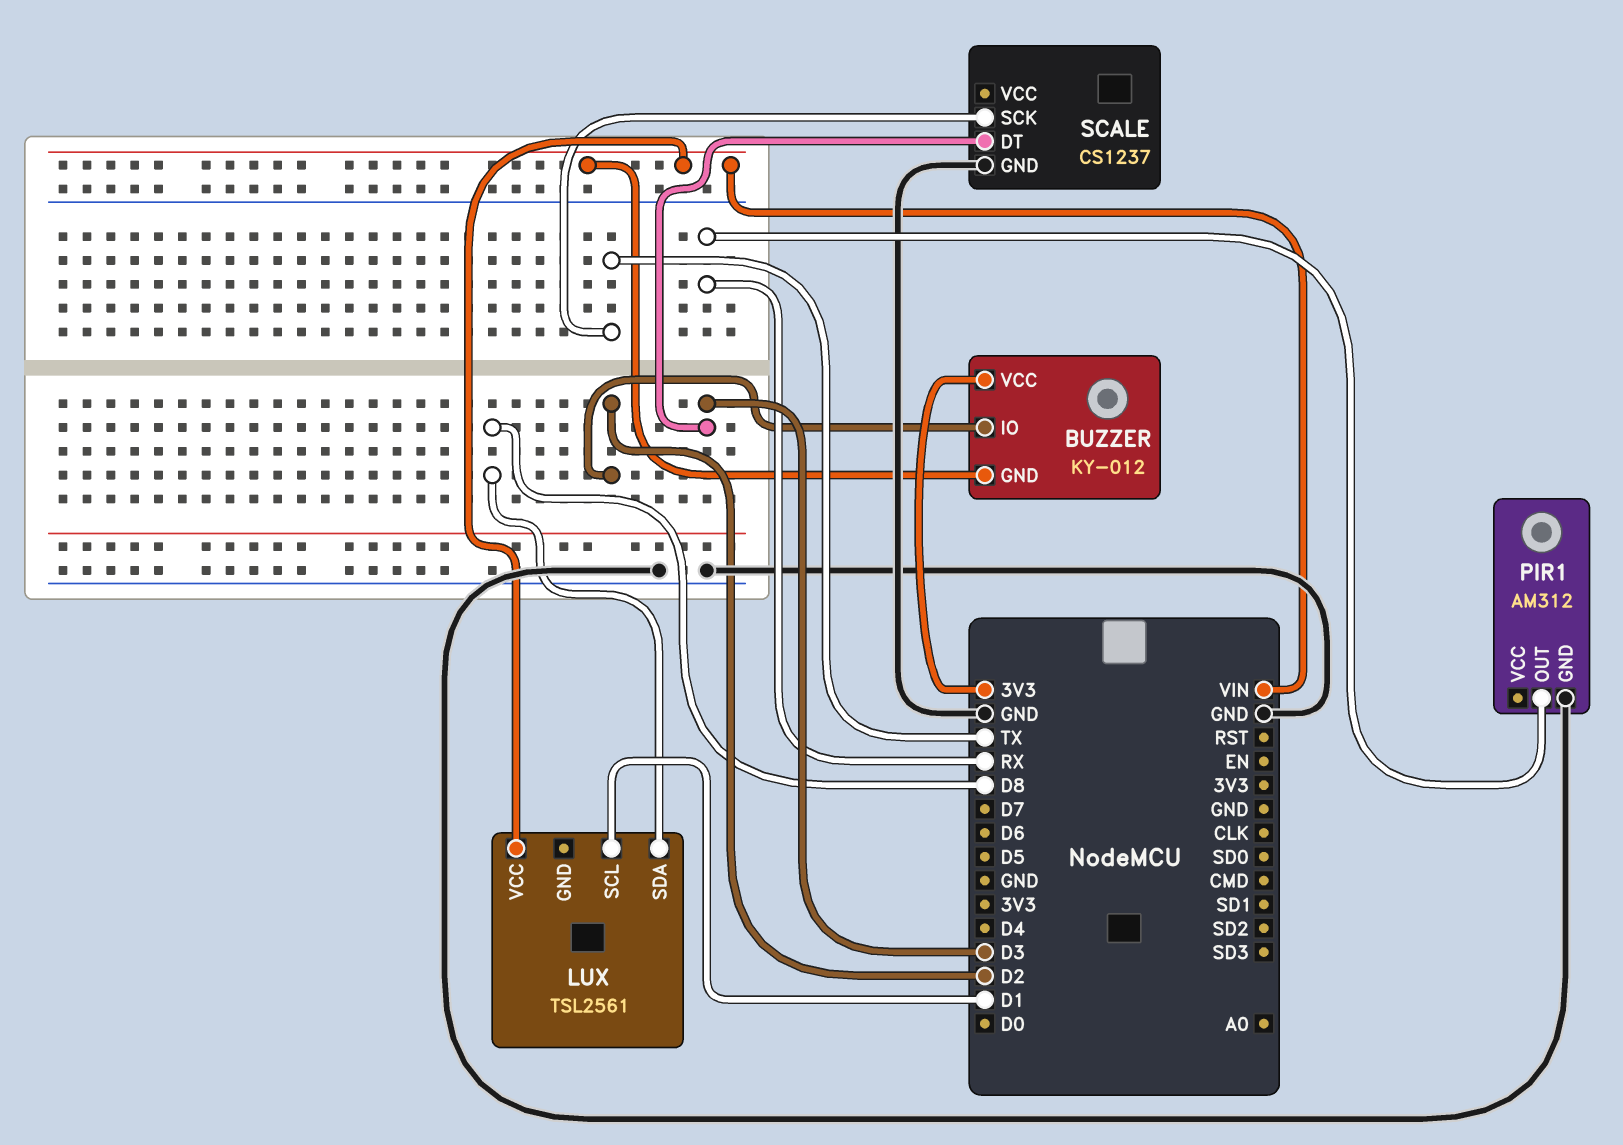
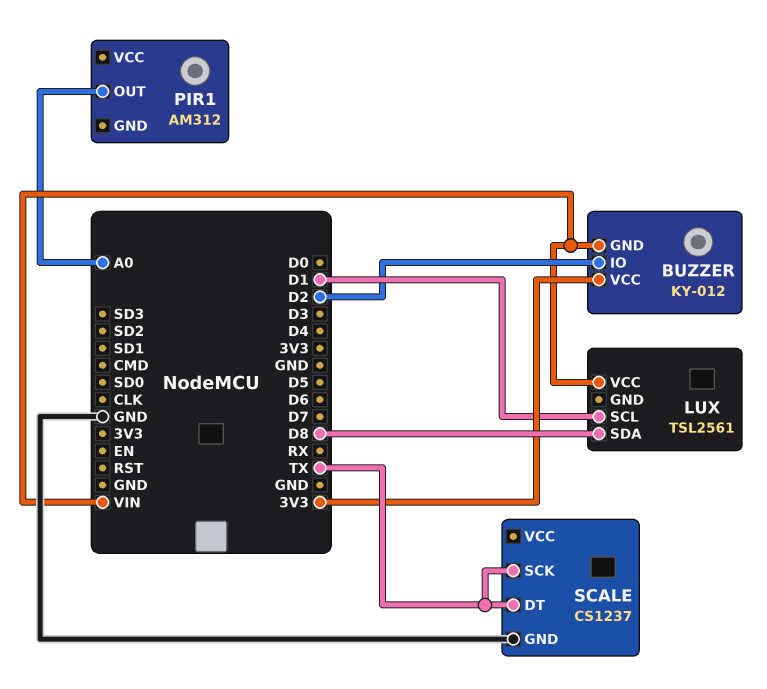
PIR1 pin GND: GND -> none
PIR1 pin OUT: RX -> A0
SCALE pin DT: D3 -> TX

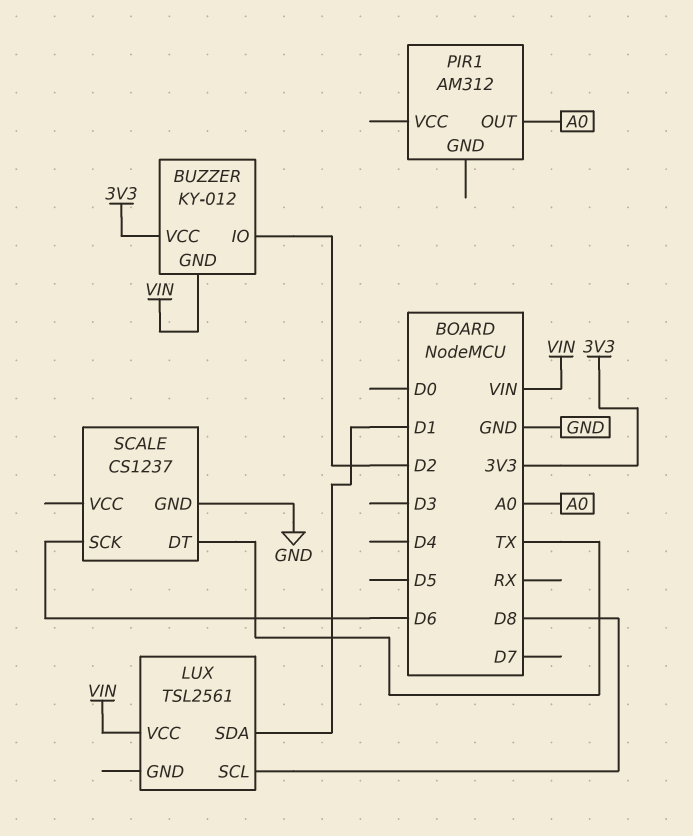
LUX pin SCL: D1 -> D8
LUX pin SDA: D8 -> D1
SCALE pin SCK: TX -> D6

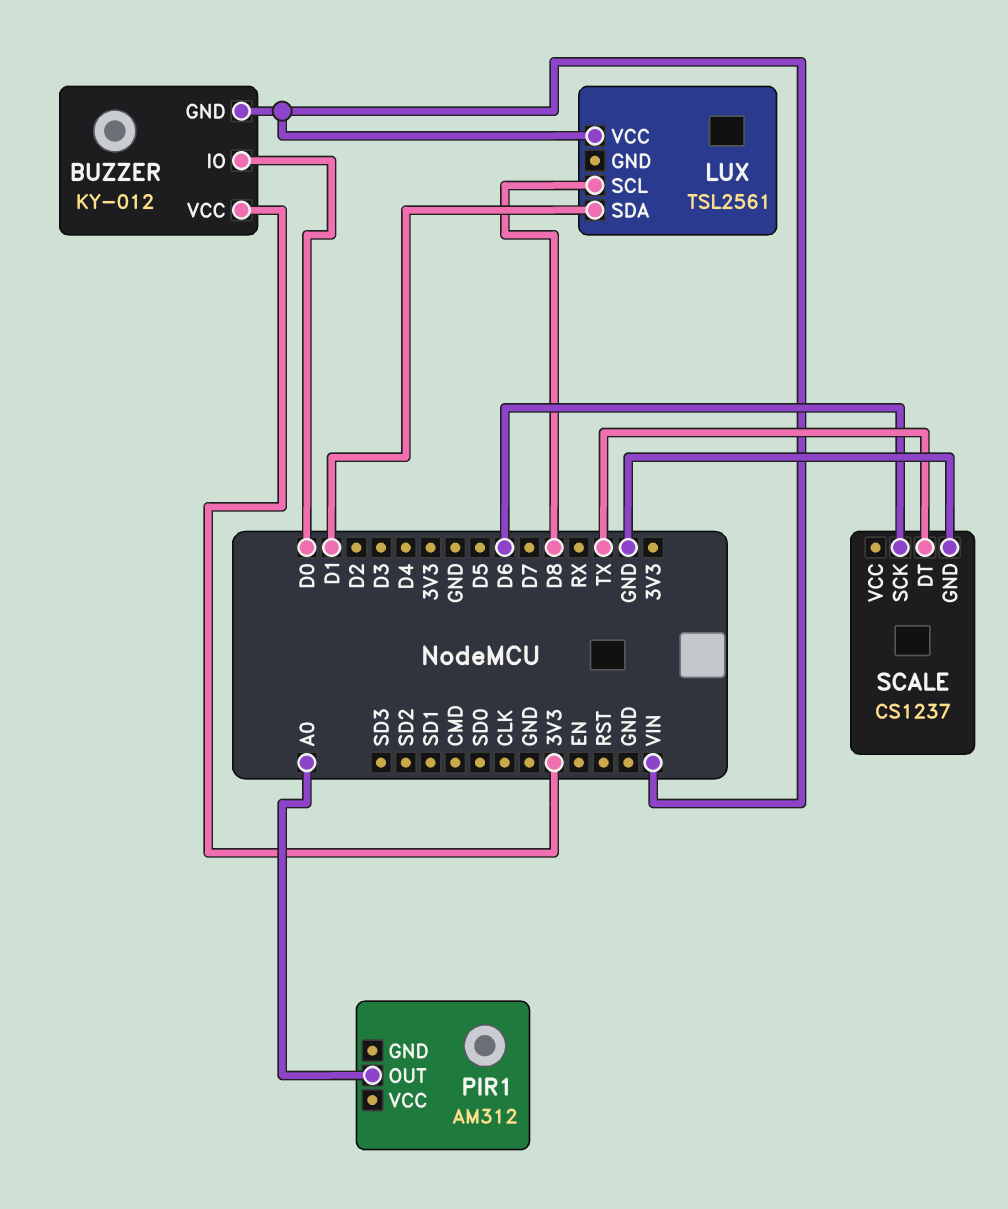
BUZZER pin IO: D2 -> D0

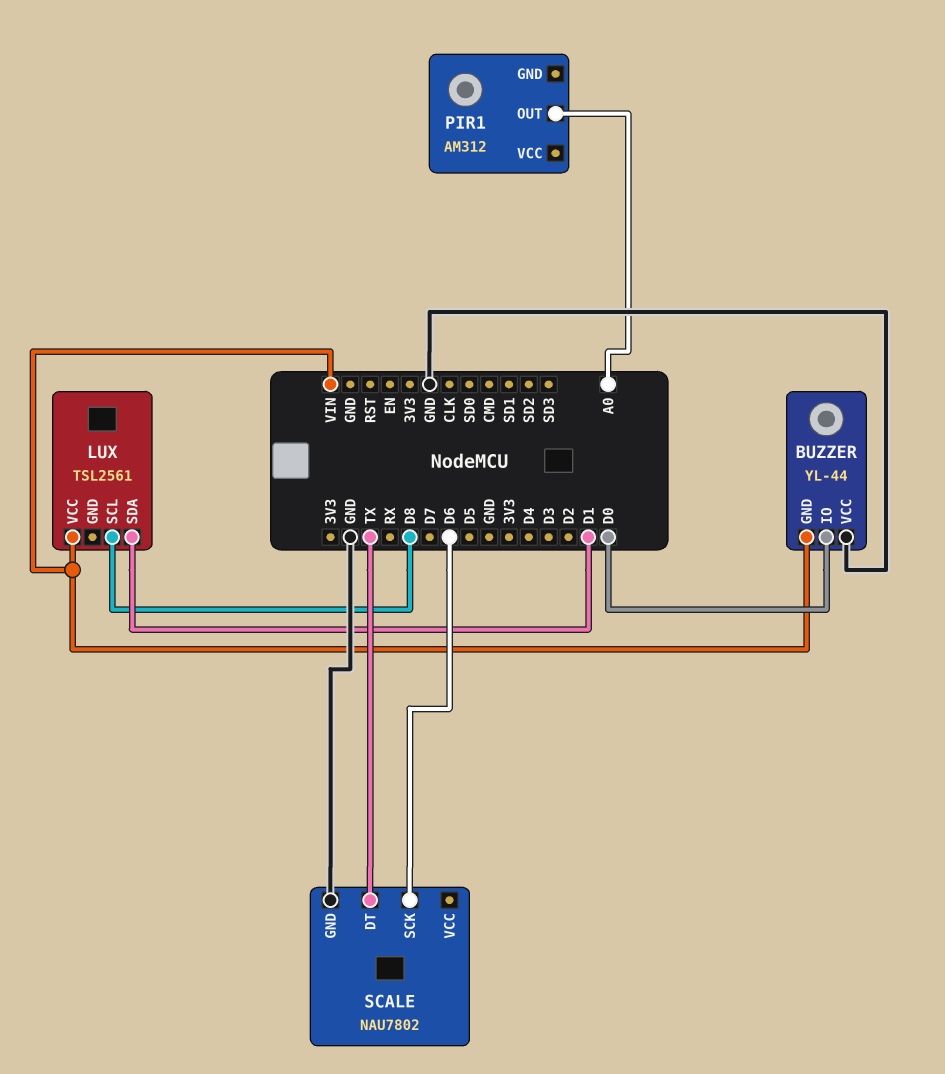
BUZZER: KY-012 -> YL-44
BUZZER pin VCC: 3V3 -> GND
SCALE: CS1237 -> NAU7802

